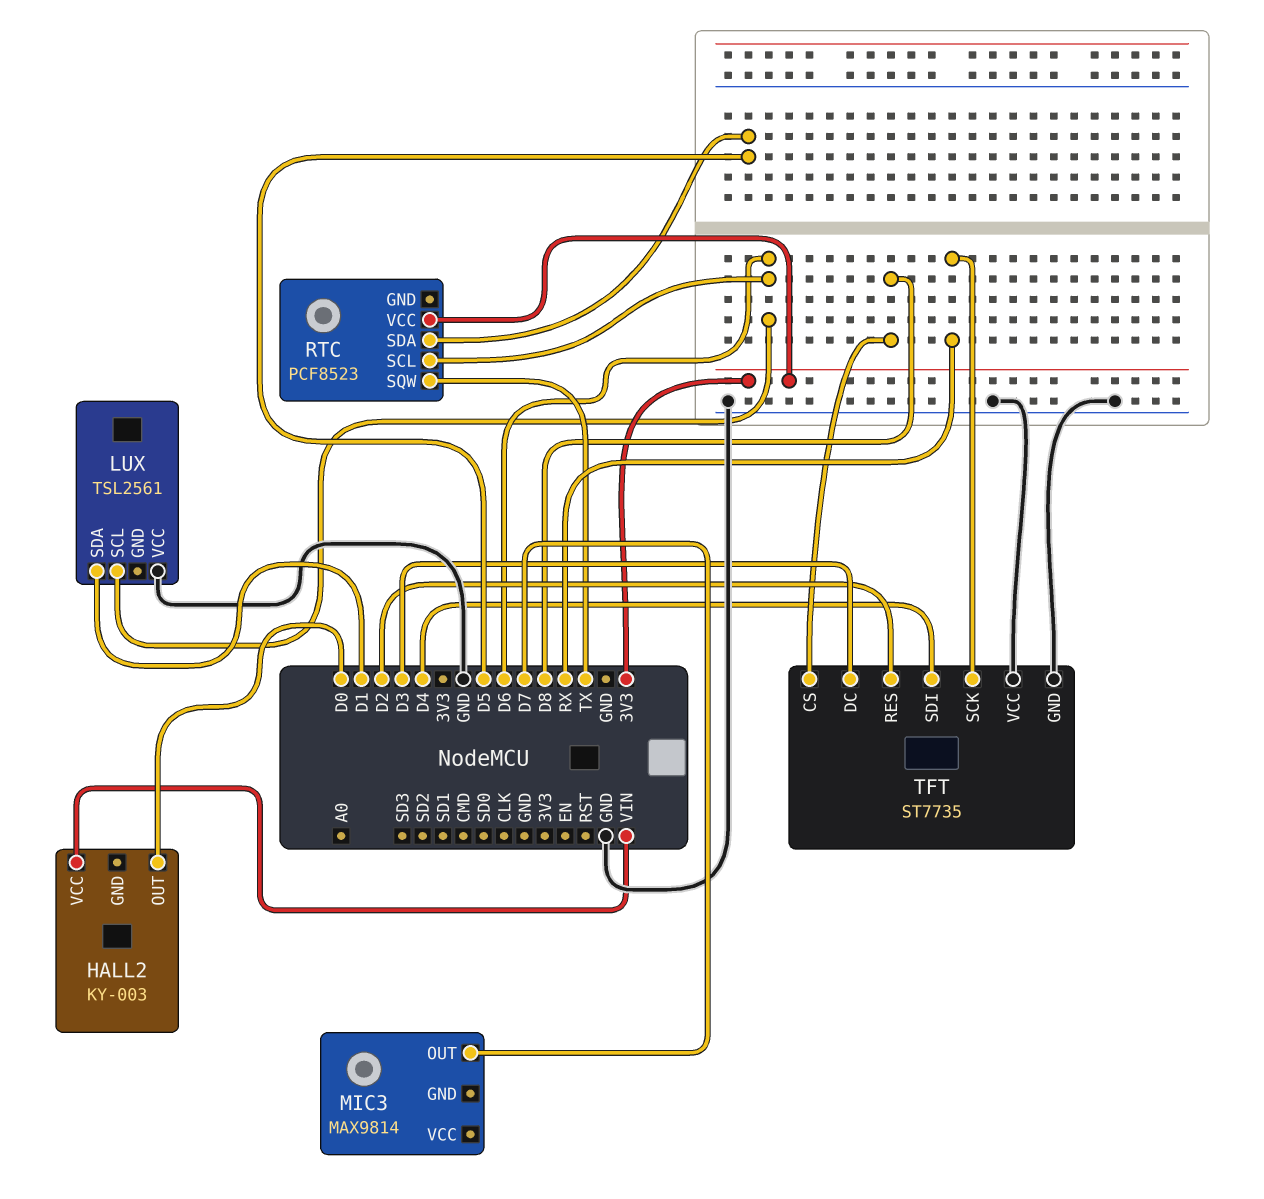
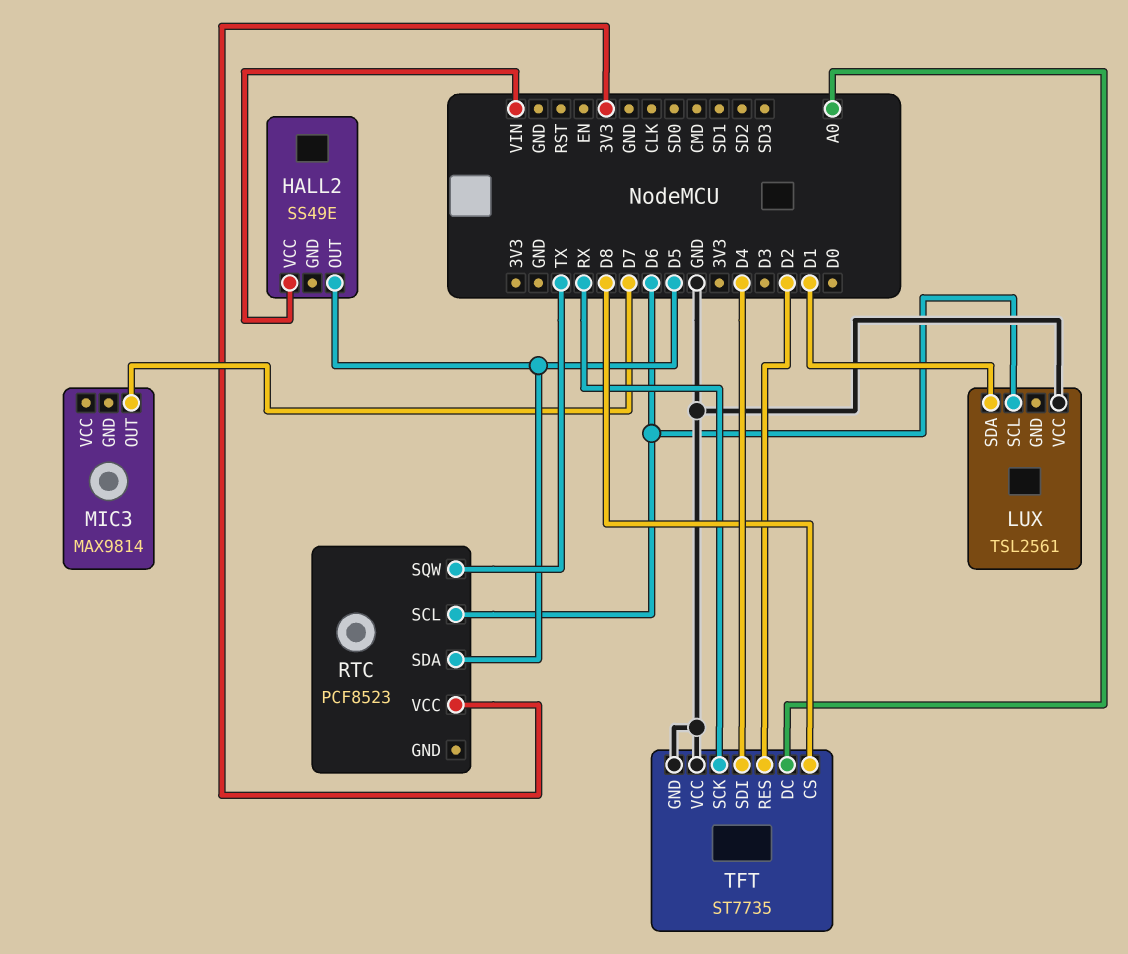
HALL2: KY-003 -> SS49E
HALL2 pin OUT: D0 -> D5
TFT pin DC: D3 -> A0

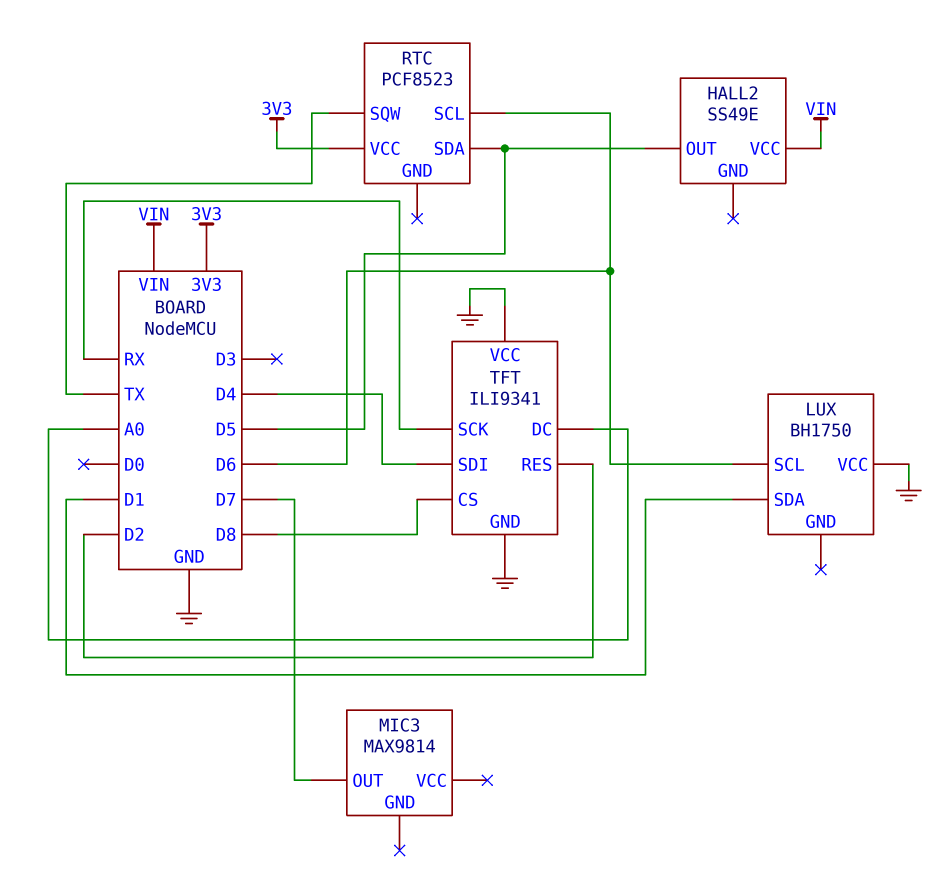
LUX: TSL2561 -> BH1750
TFT: ST7735 -> ILI9341

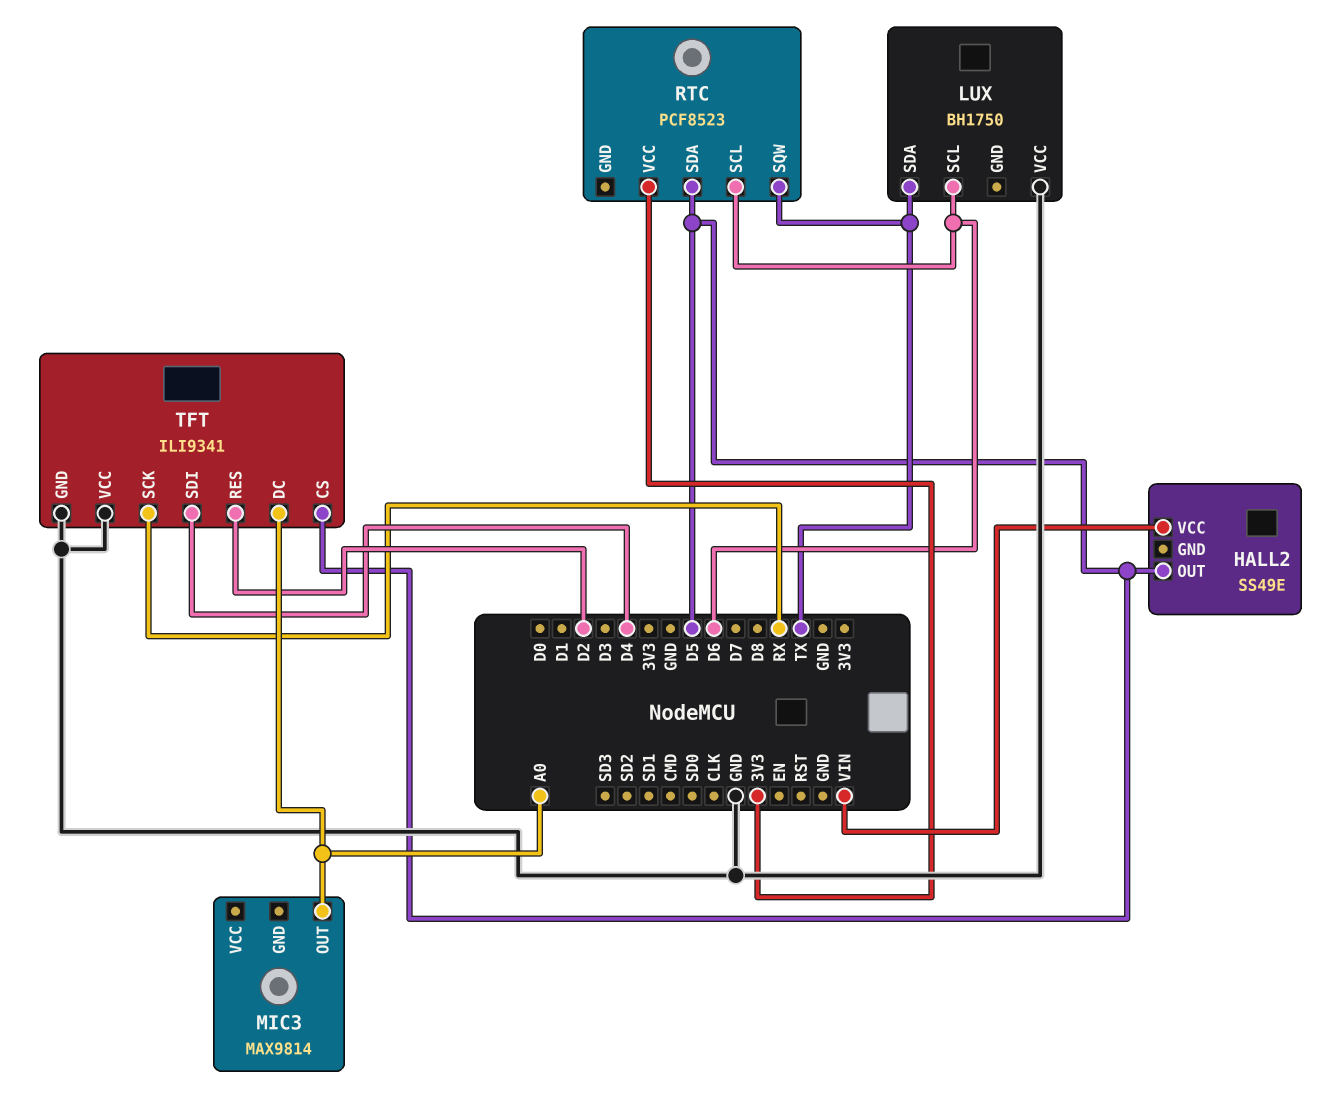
LUX pin SDA: D1 -> TX
MIC3 pin OUT: D7 -> A0
TFT pin CS: D8 -> D5

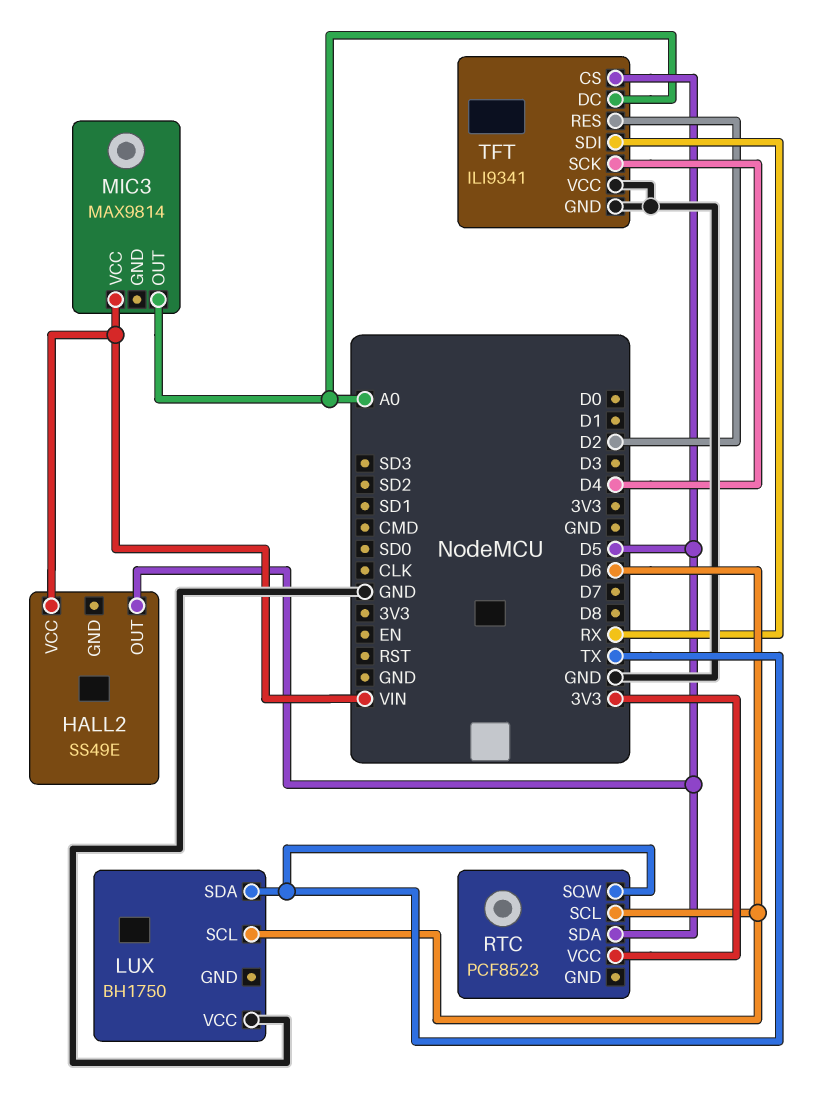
MIC3 pin VCC: none -> VIN
TFT pin SCK: RX -> D4
TFT pin SDI: D4 -> RX

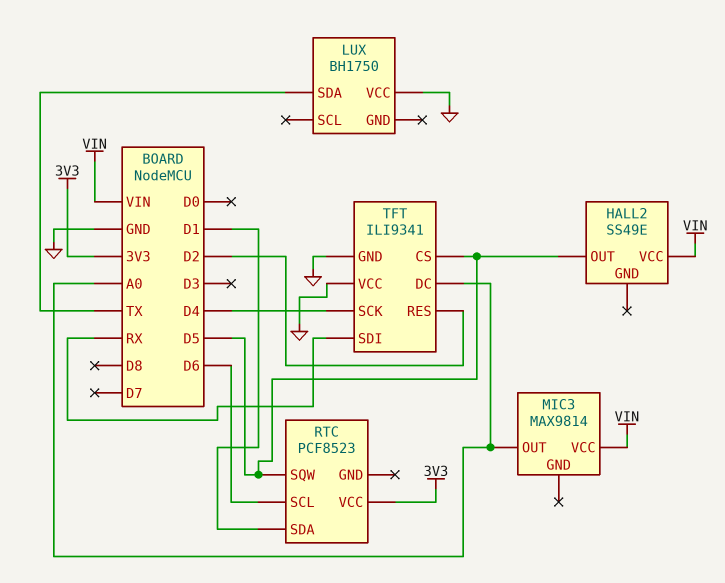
LUX pin SCL: D6 -> none
RTC pin SDA: D5 -> D1
RTC pin SQW: TX -> D5

